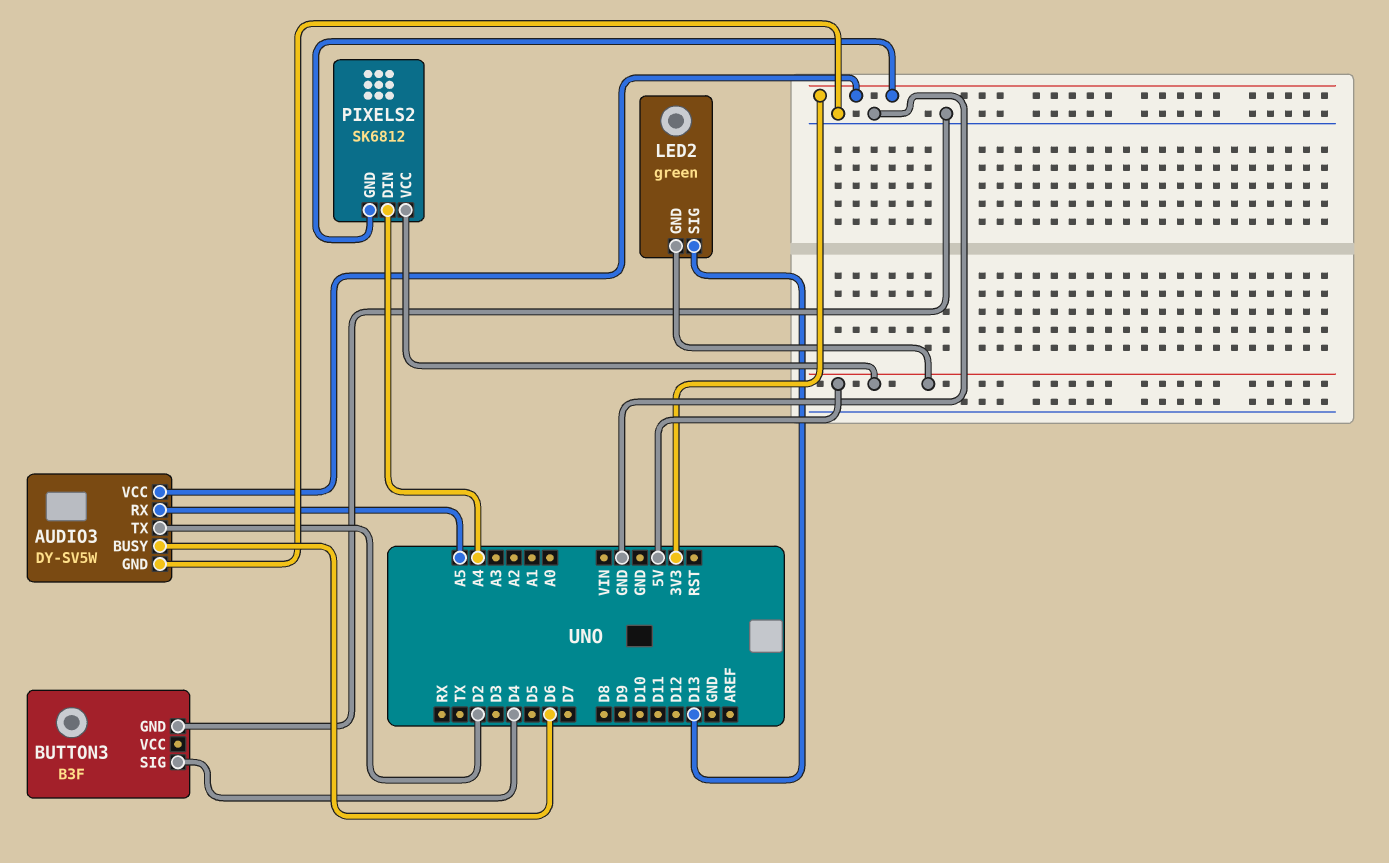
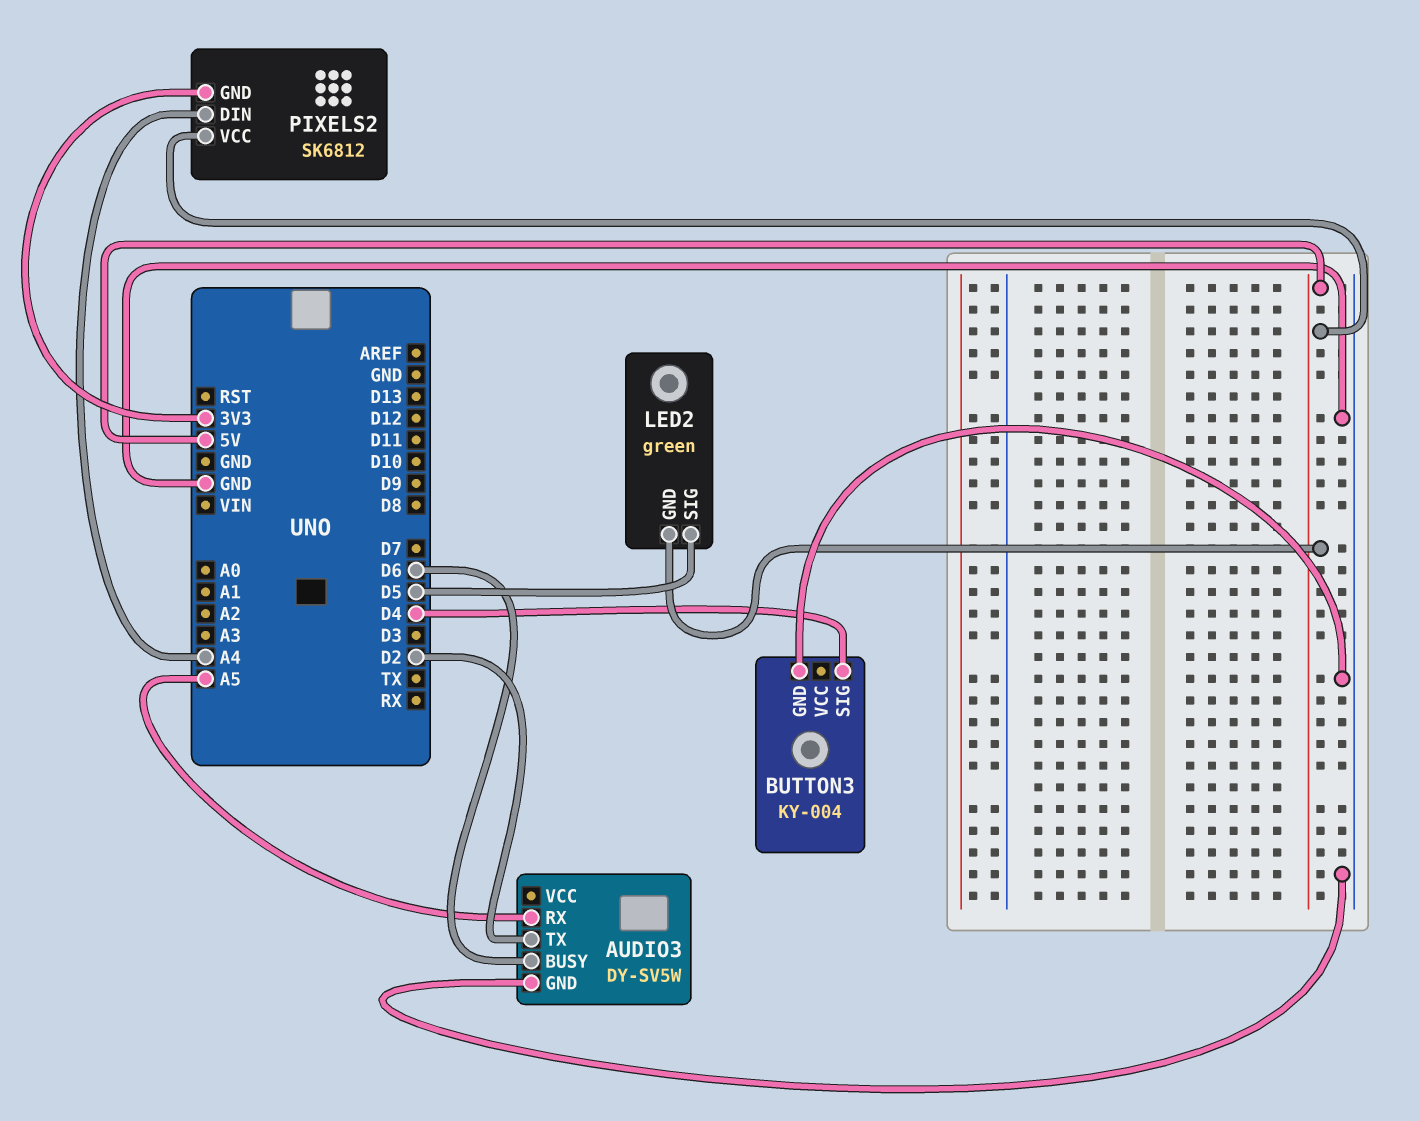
AUDIO3 pin VCC: 3V3 -> none
BUTTON3: B3F -> KY-004
LED2 pin SIG: D13 -> D5

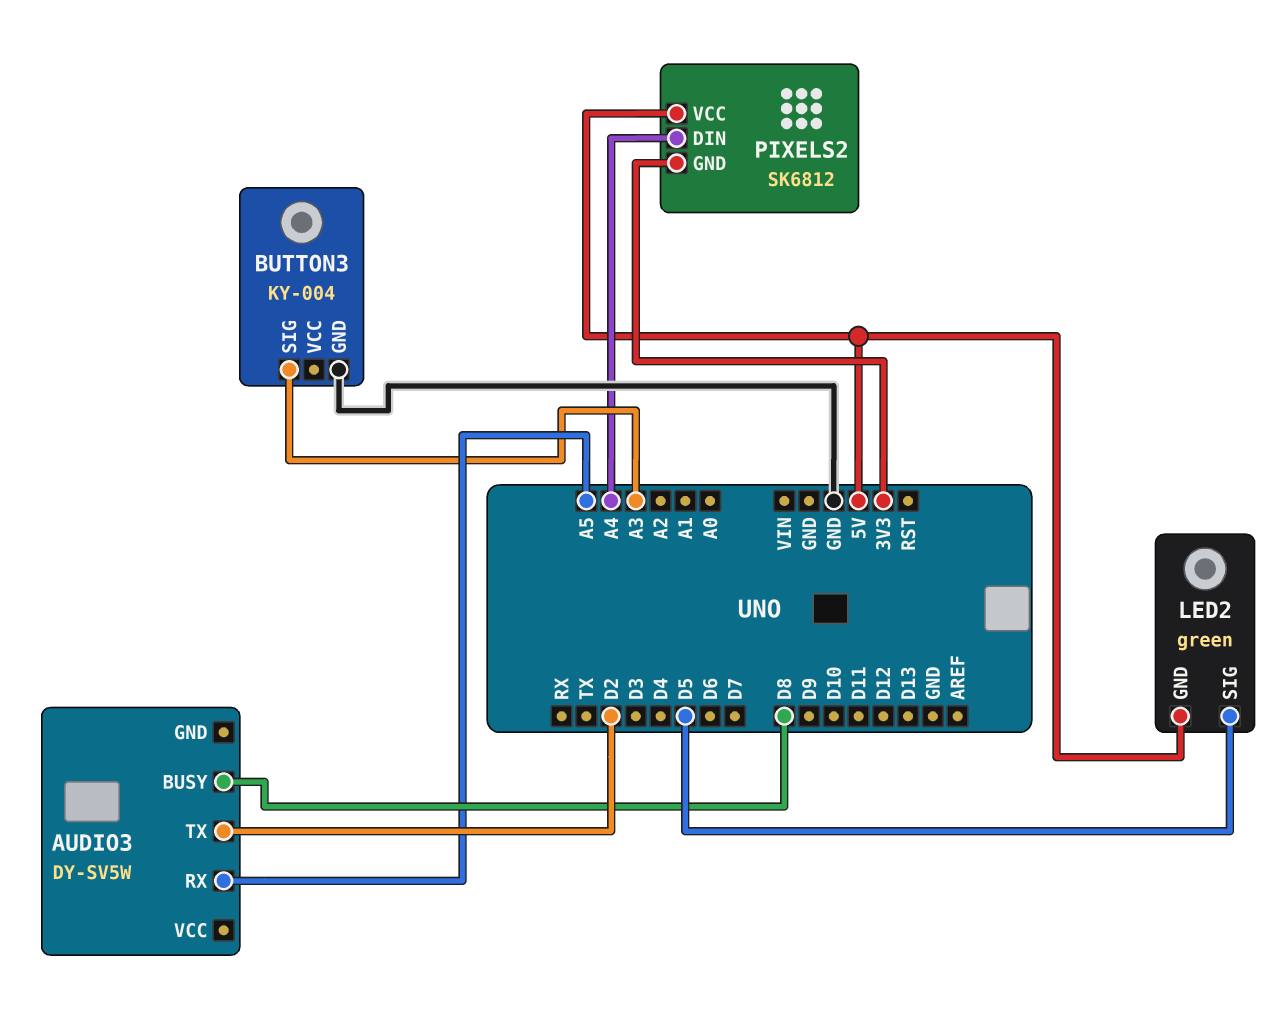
AUDIO3 pin BUSY: D6 -> D8
AUDIO3 pin GND: GND -> none
BUTTON3 pin SIG: D4 -> A3

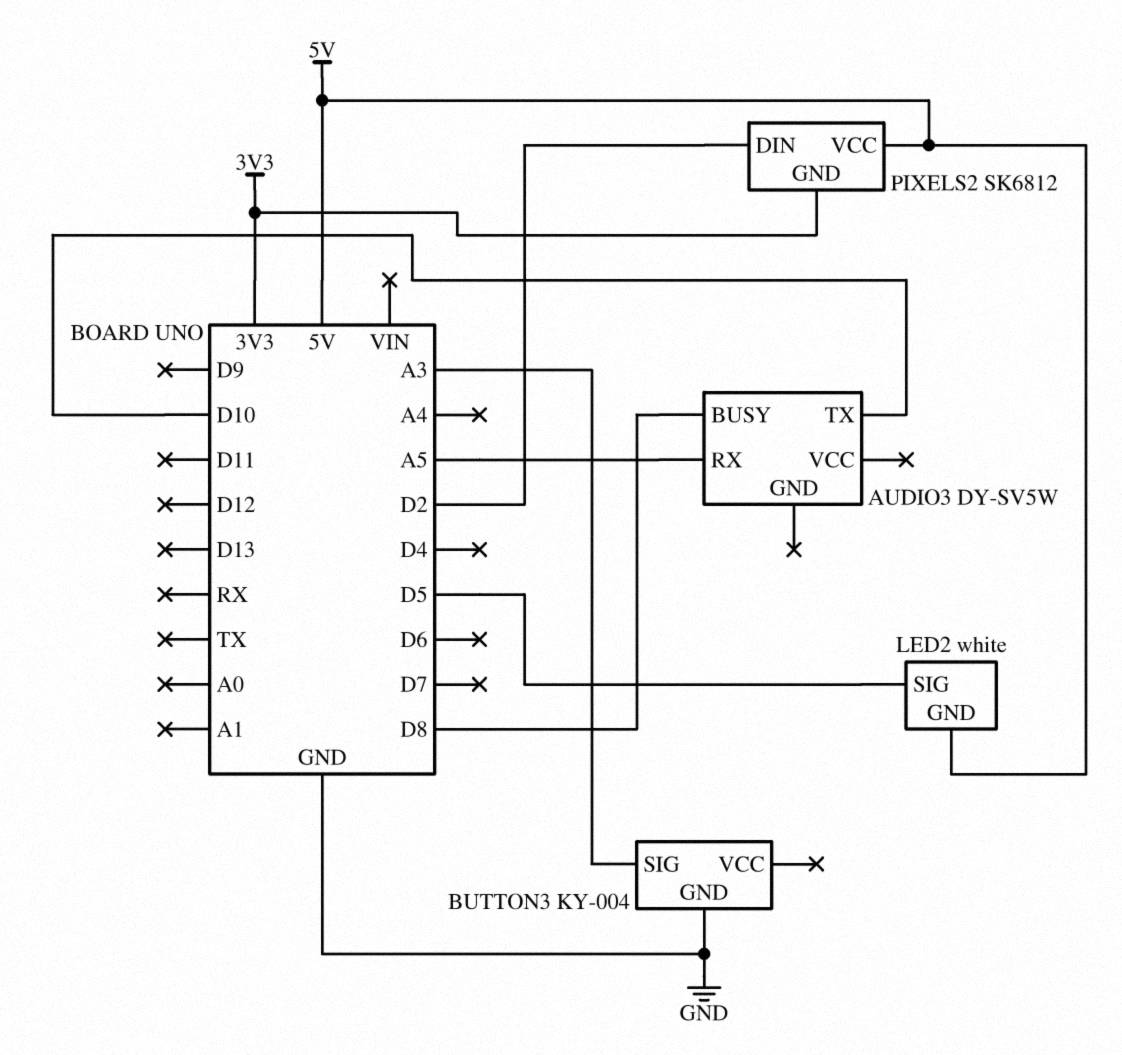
AUDIO3 pin TX: D2 -> D10
LED2: green -> white
PIXELS2 pin DIN: A4 -> D2

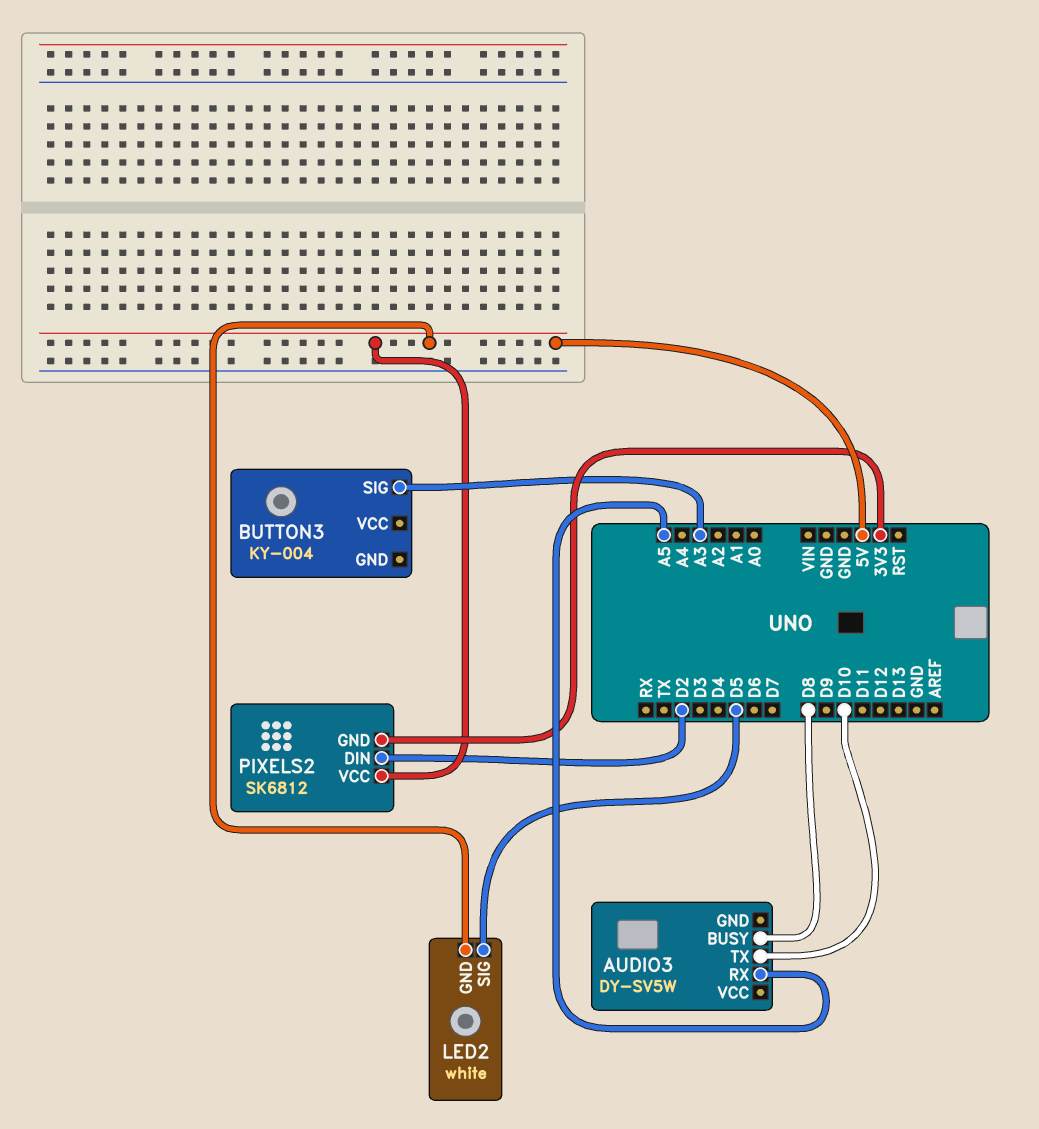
BUTTON3 pin GND: GND -> none

